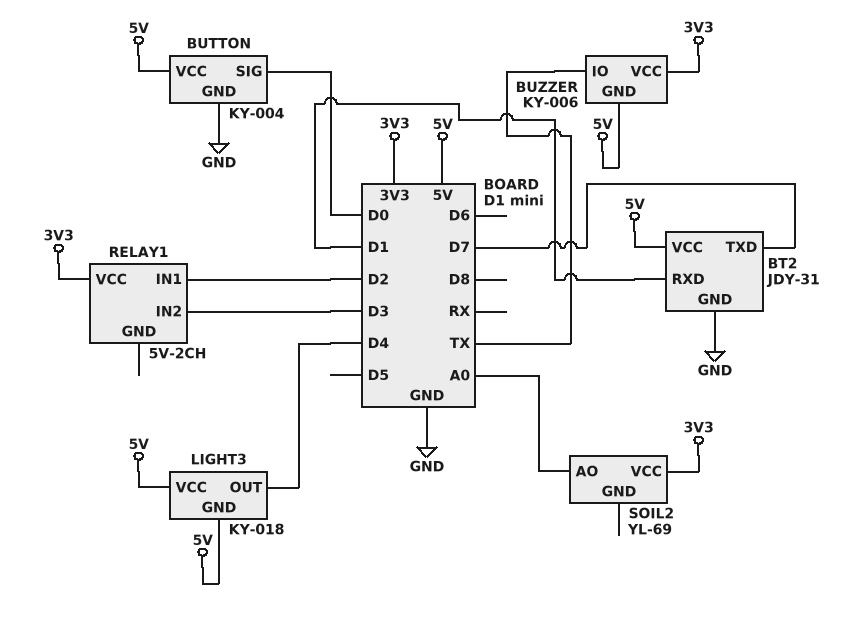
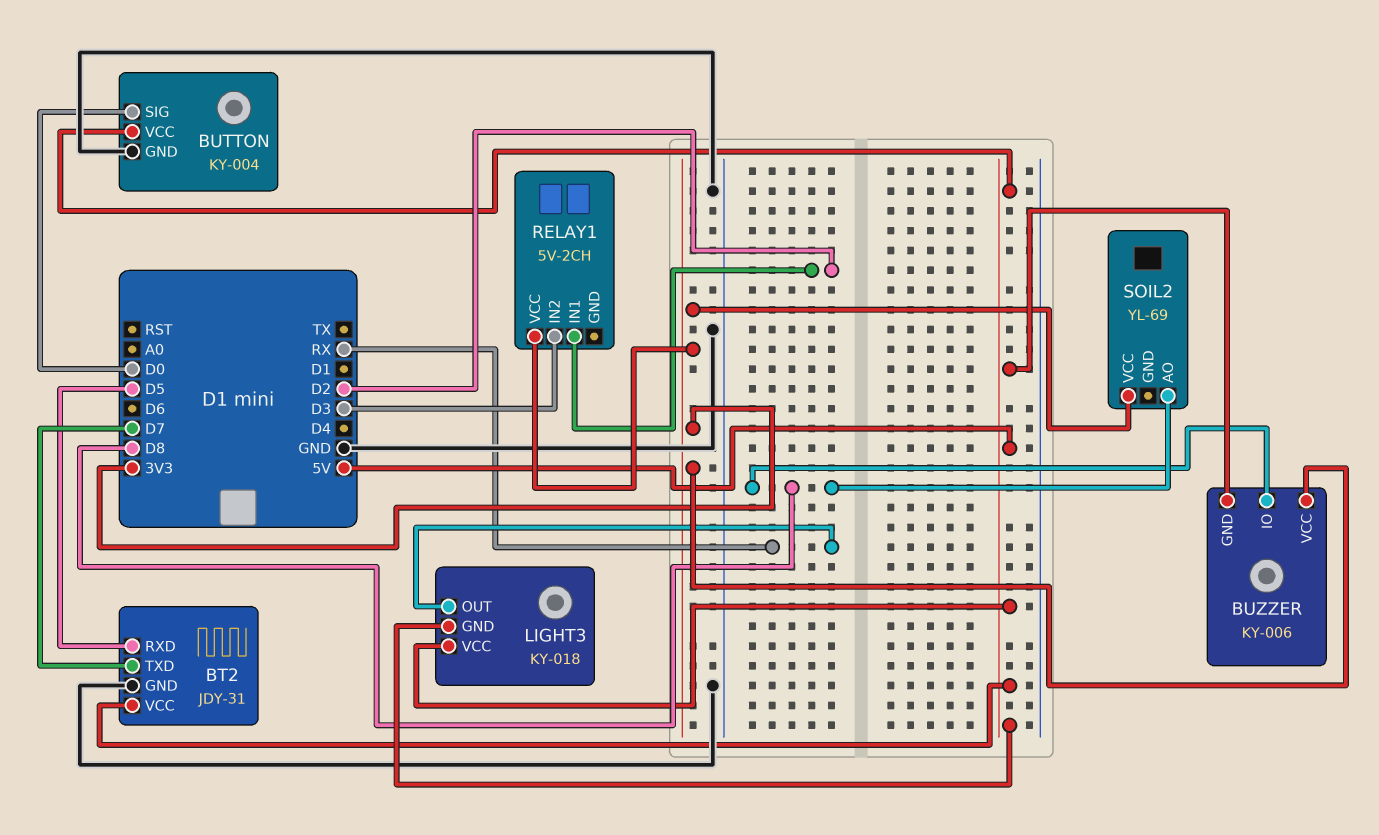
BT2 pin RXD: D1 -> D5
BUZZER pin IO: TX -> D8
LIGHT3 pin OUT: D4 -> RX
SOIL2 pin AO: A0 -> D8

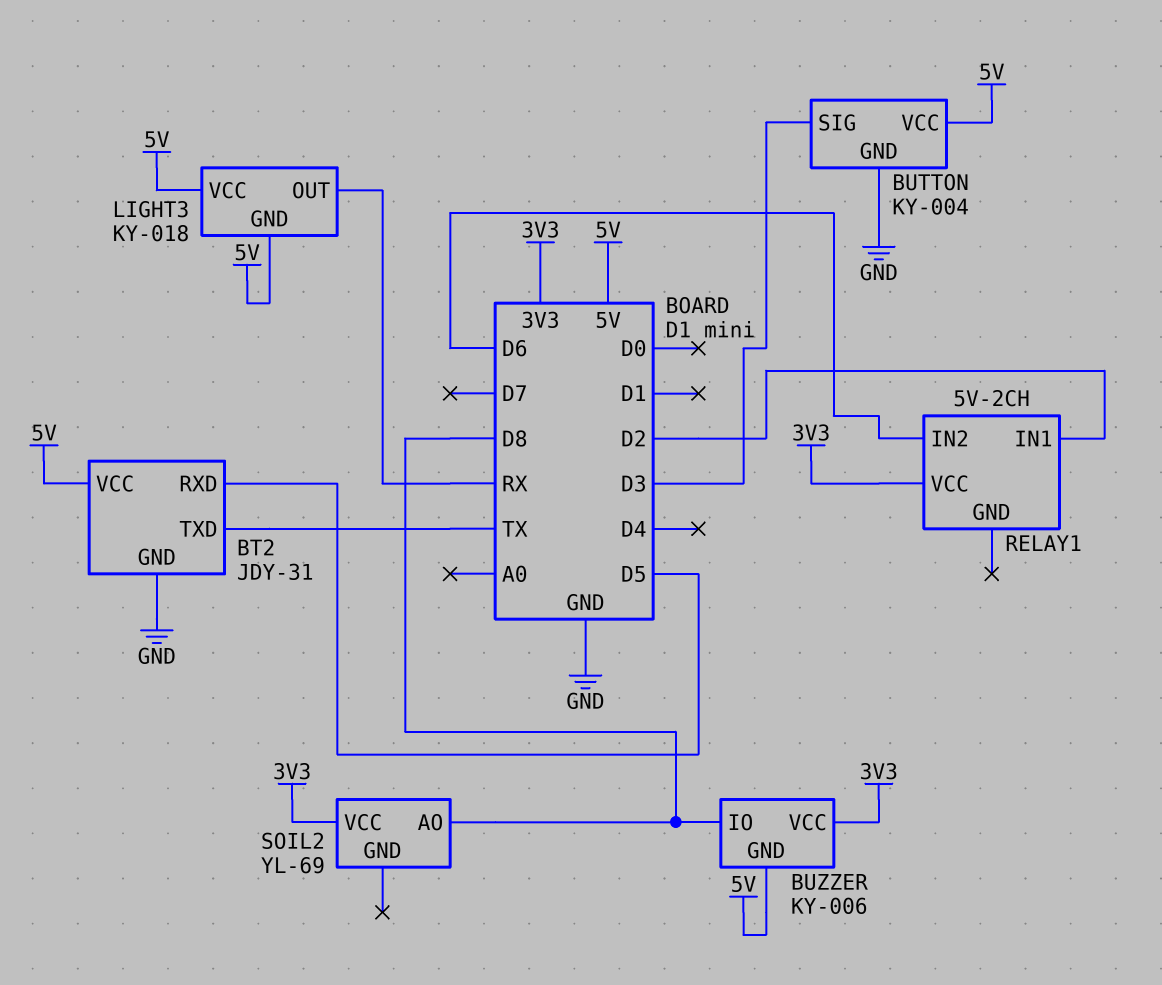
BT2 pin TXD: D7 -> TX
BUTTON pin SIG: D0 -> D3
RELAY1 pin IN2: D3 -> D6

